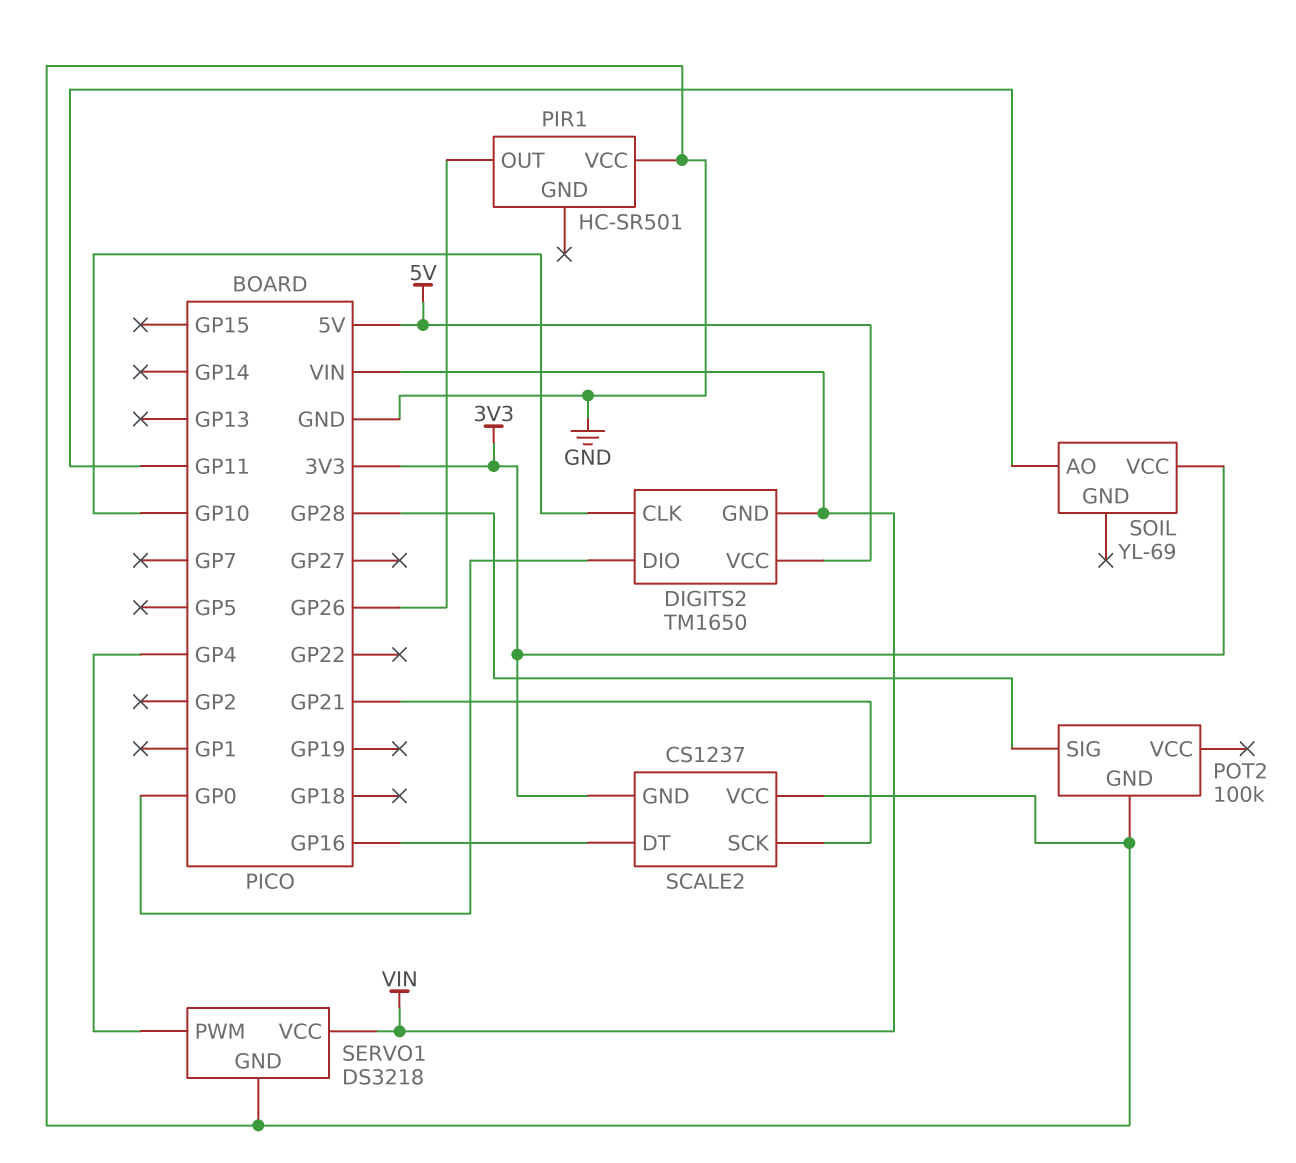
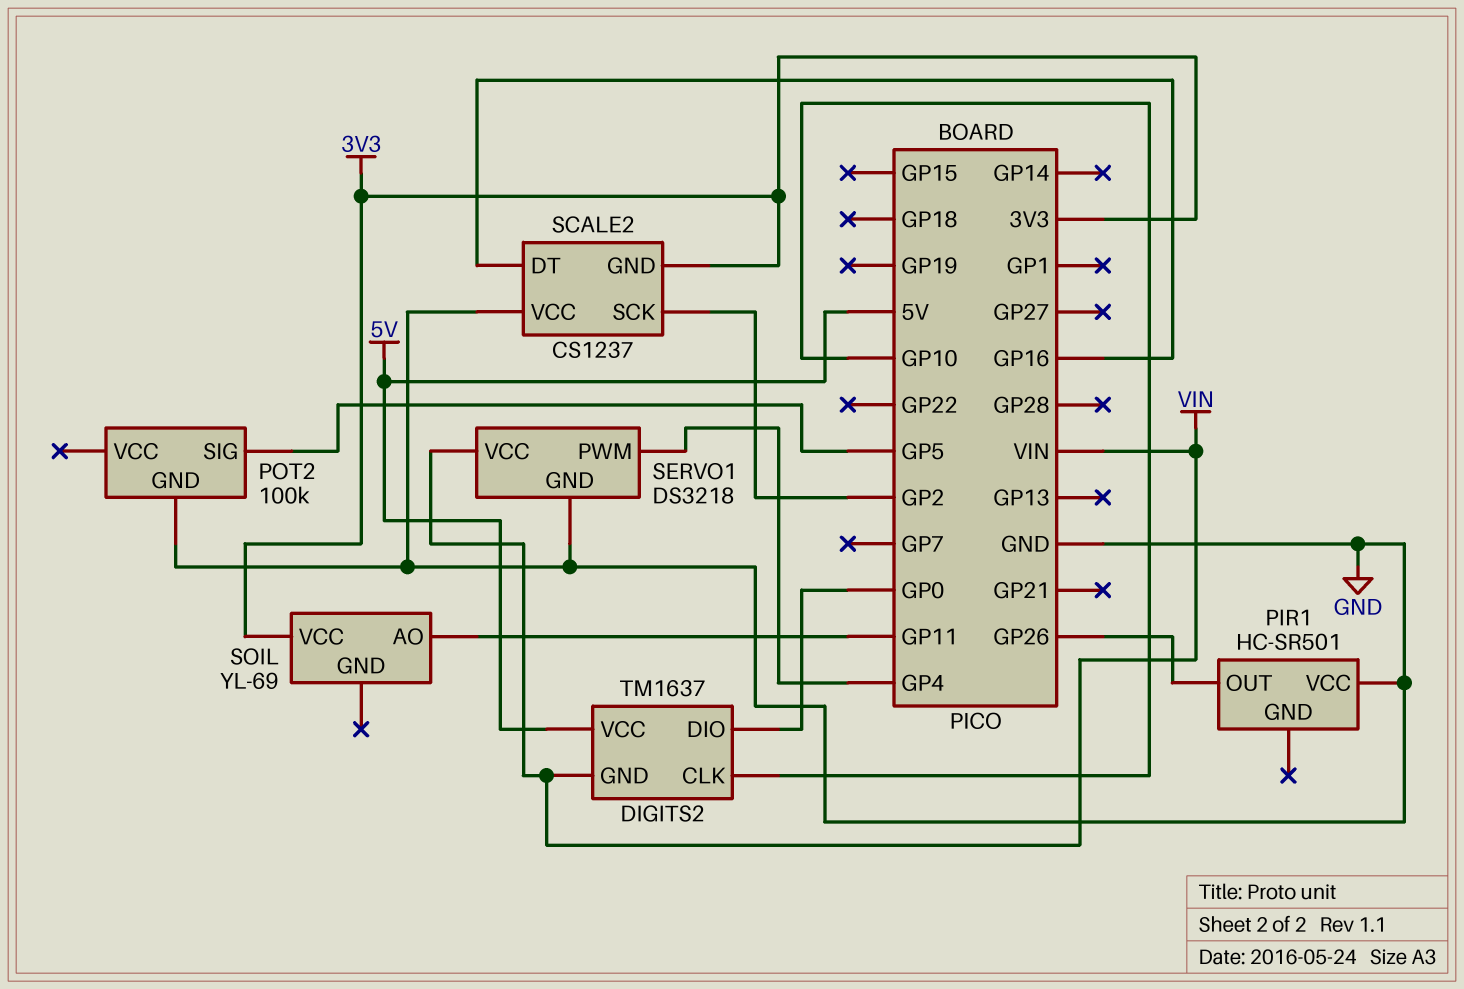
DIGITS2: TM1650 -> TM1637
POT2 pin SIG: GP28 -> GP5
SCALE2 pin SCK: GP21 -> GP2

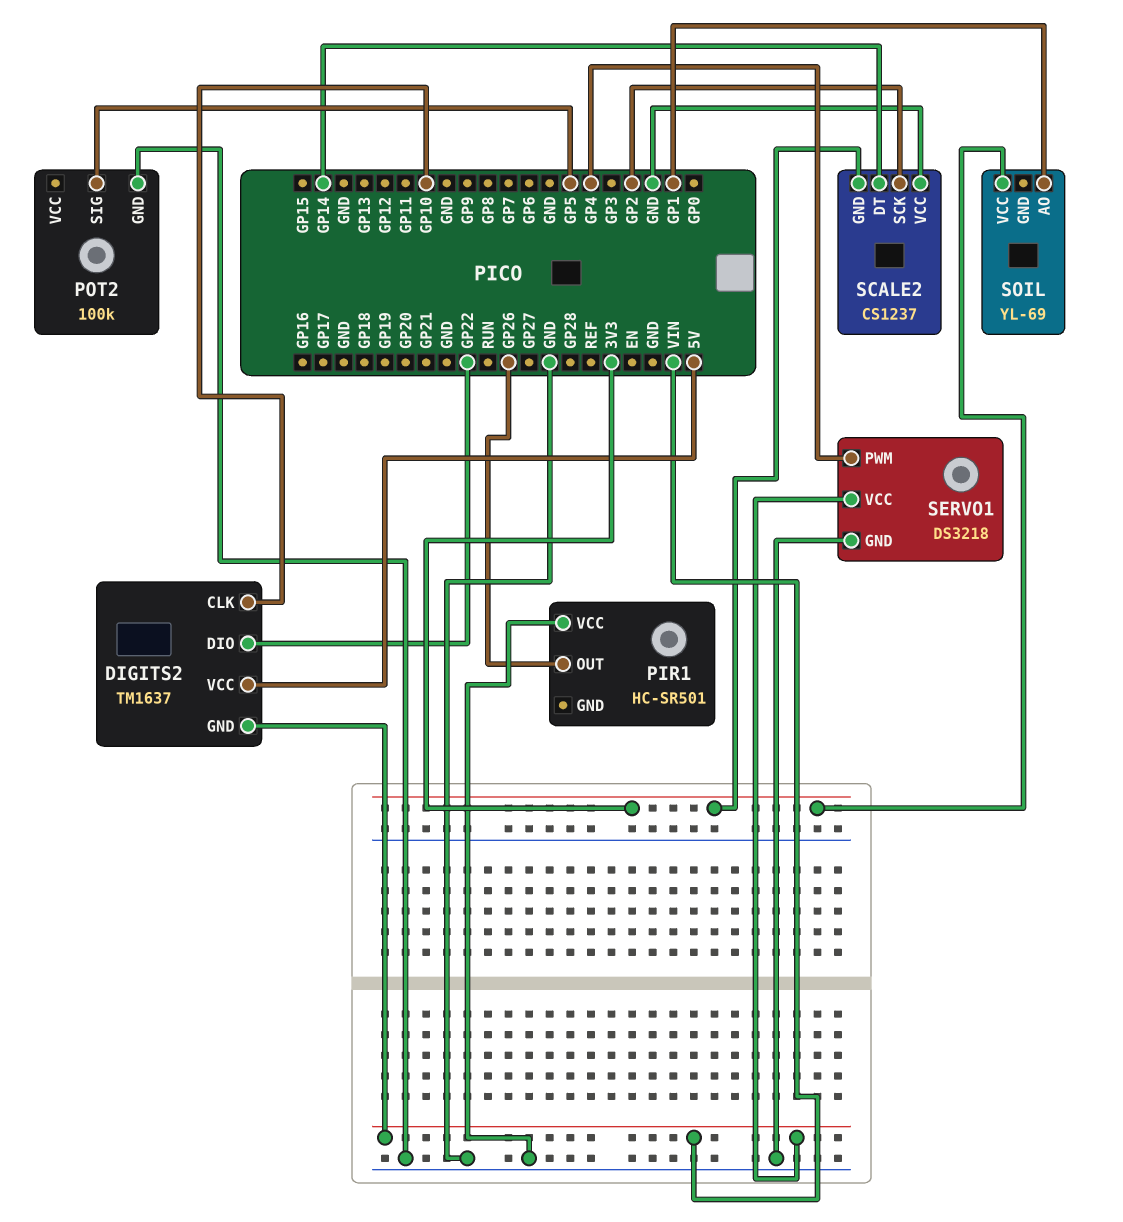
DIGITS2 pin DIO: GP0 -> GP22
SCALE2 pin DT: GP16 -> GP14
SOIL pin AO: GP11 -> GP1

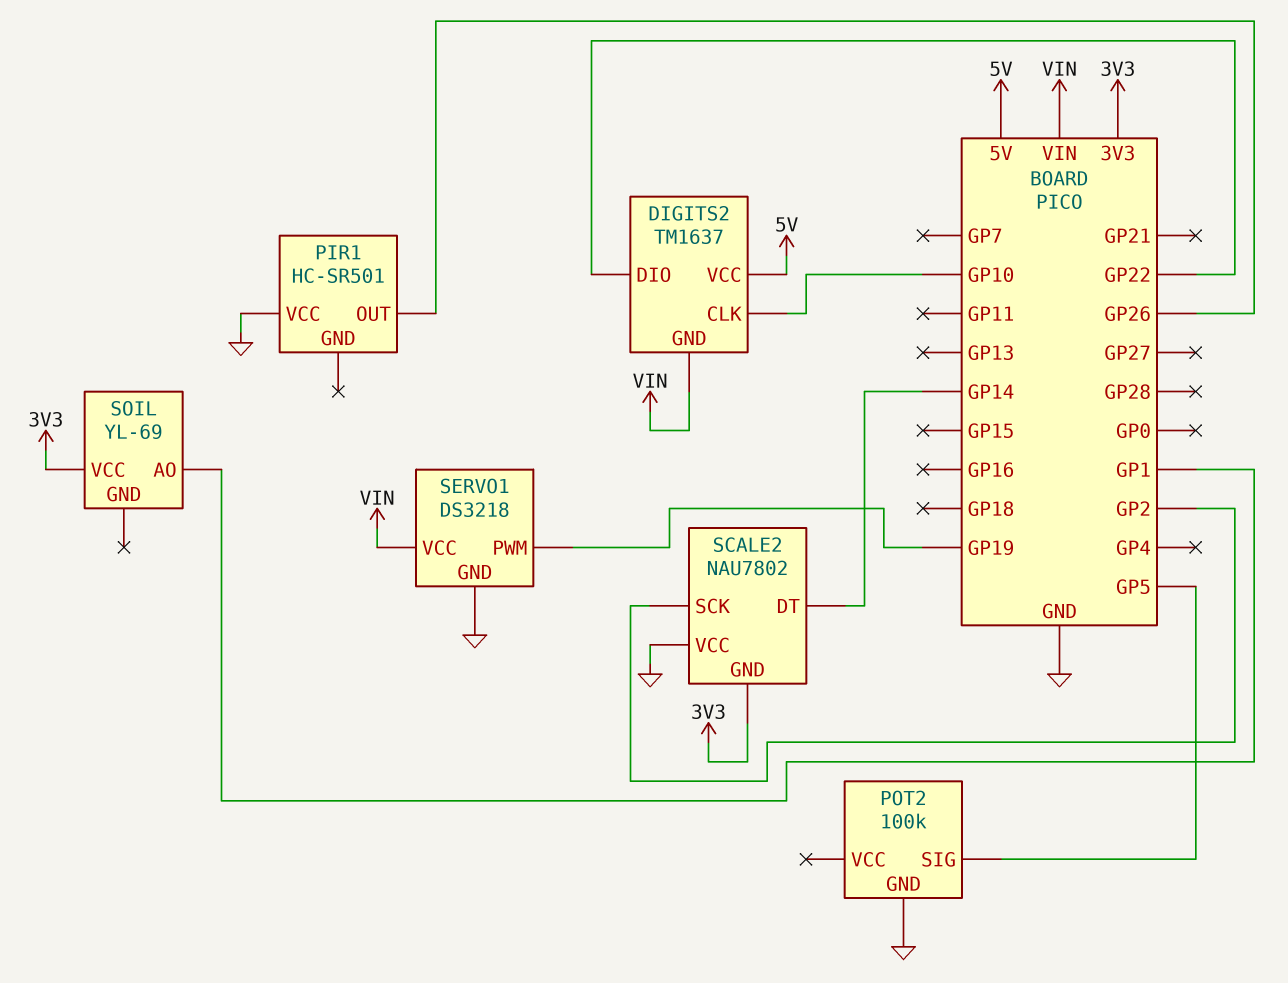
SCALE2: CS1237 -> NAU7802
SERVO1 pin PWM: GP4 -> GP19

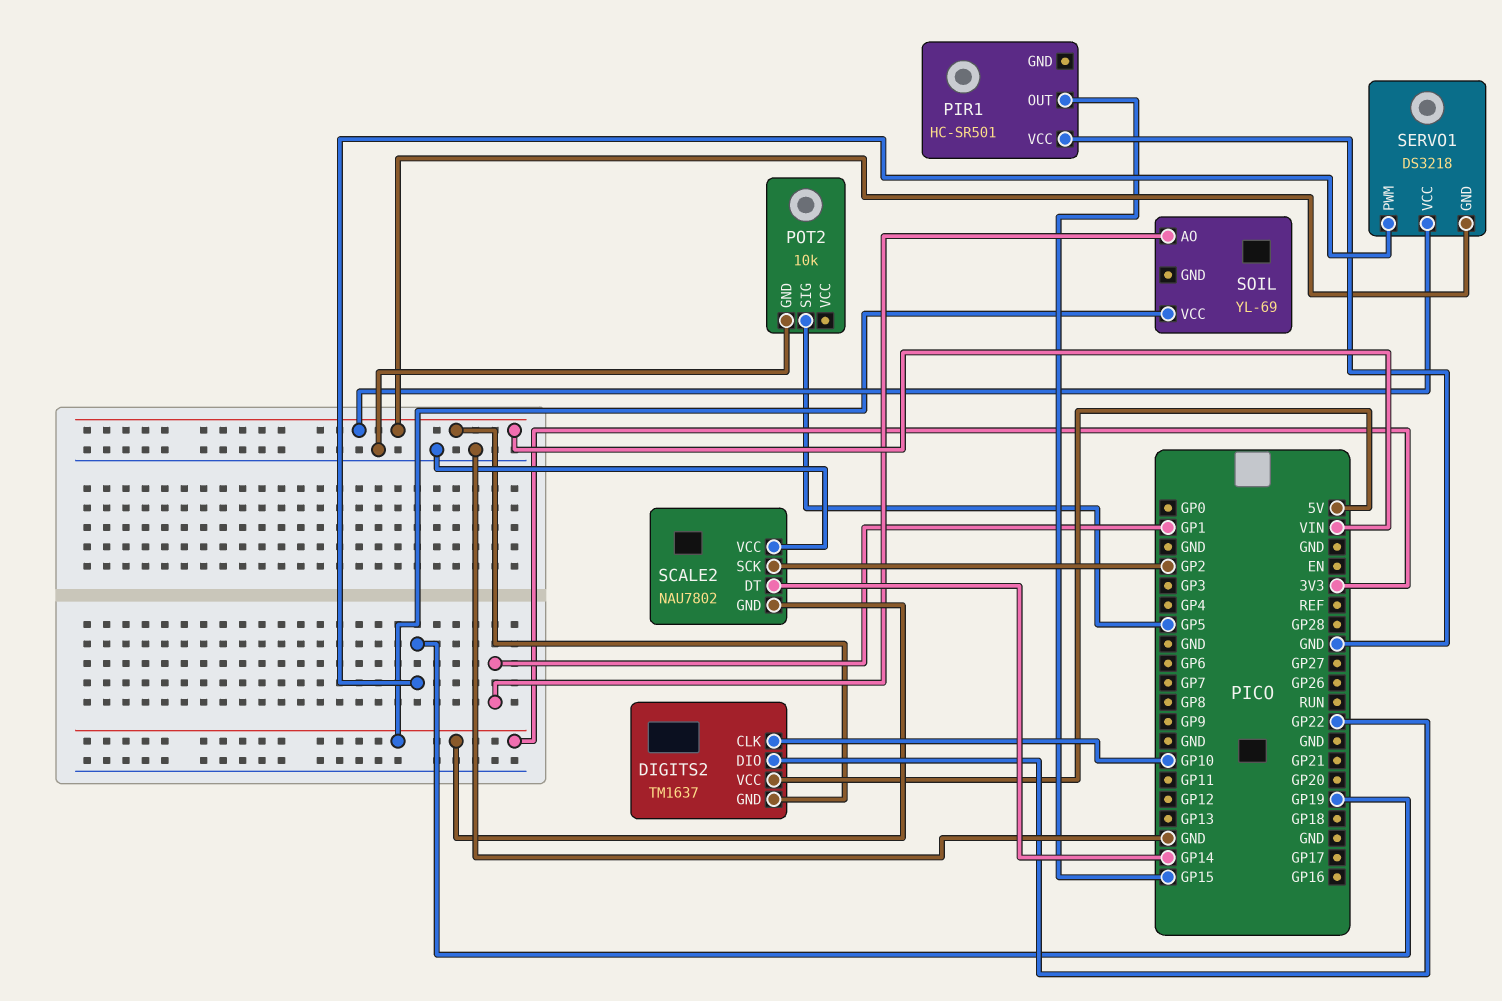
PIR1 pin OUT: GP26 -> GP15
POT2: 100k -> 10k
SERVO1 pin GND: GND -> VIN

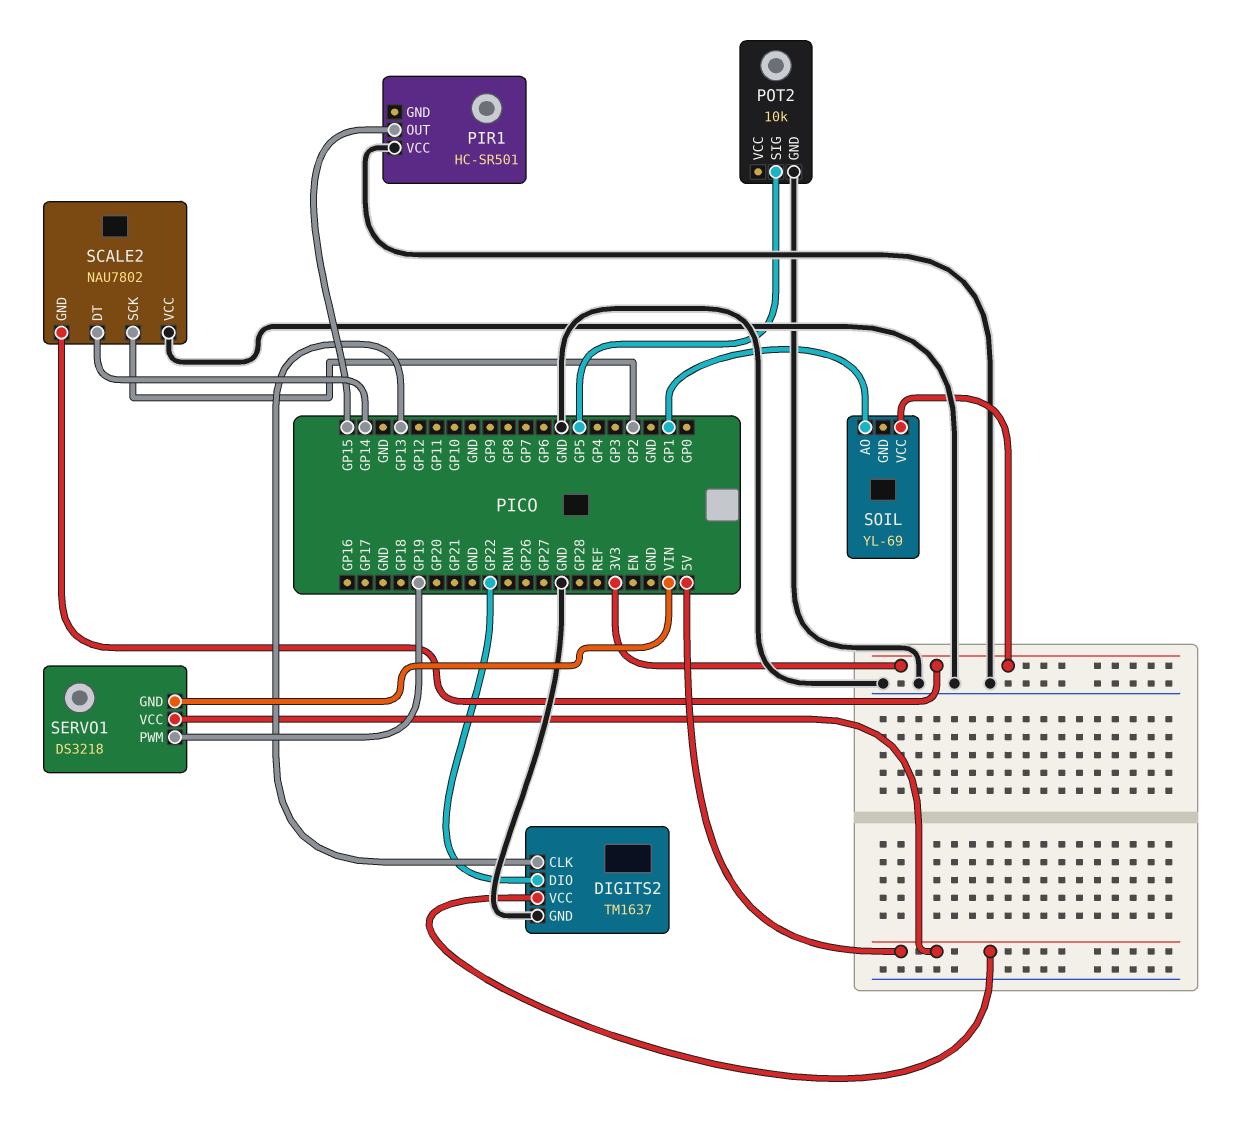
DIGITS2 pin CLK: GP10 -> GP13
DIGITS2 pin GND: VIN -> GND
SERVO1 pin VCC: VIN -> 5V

